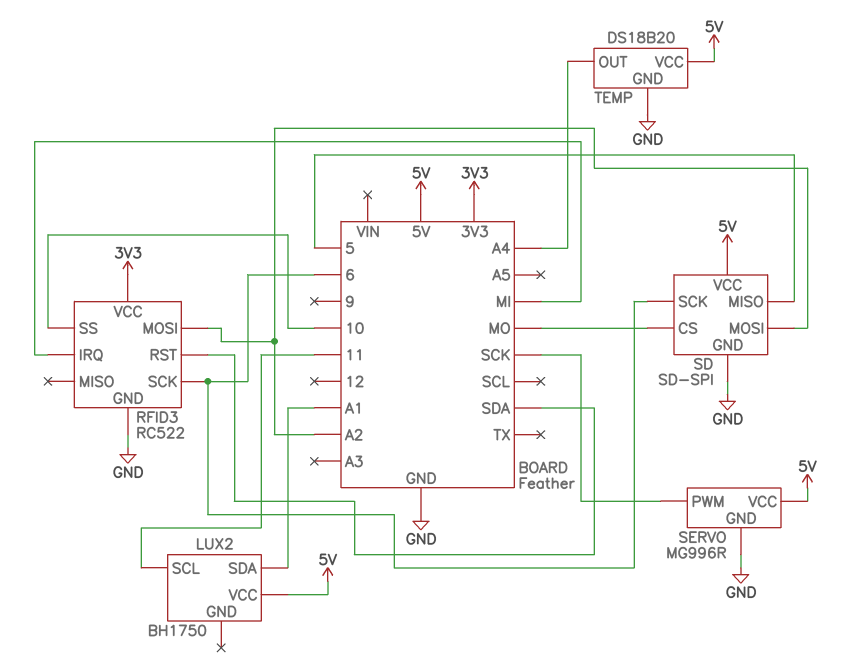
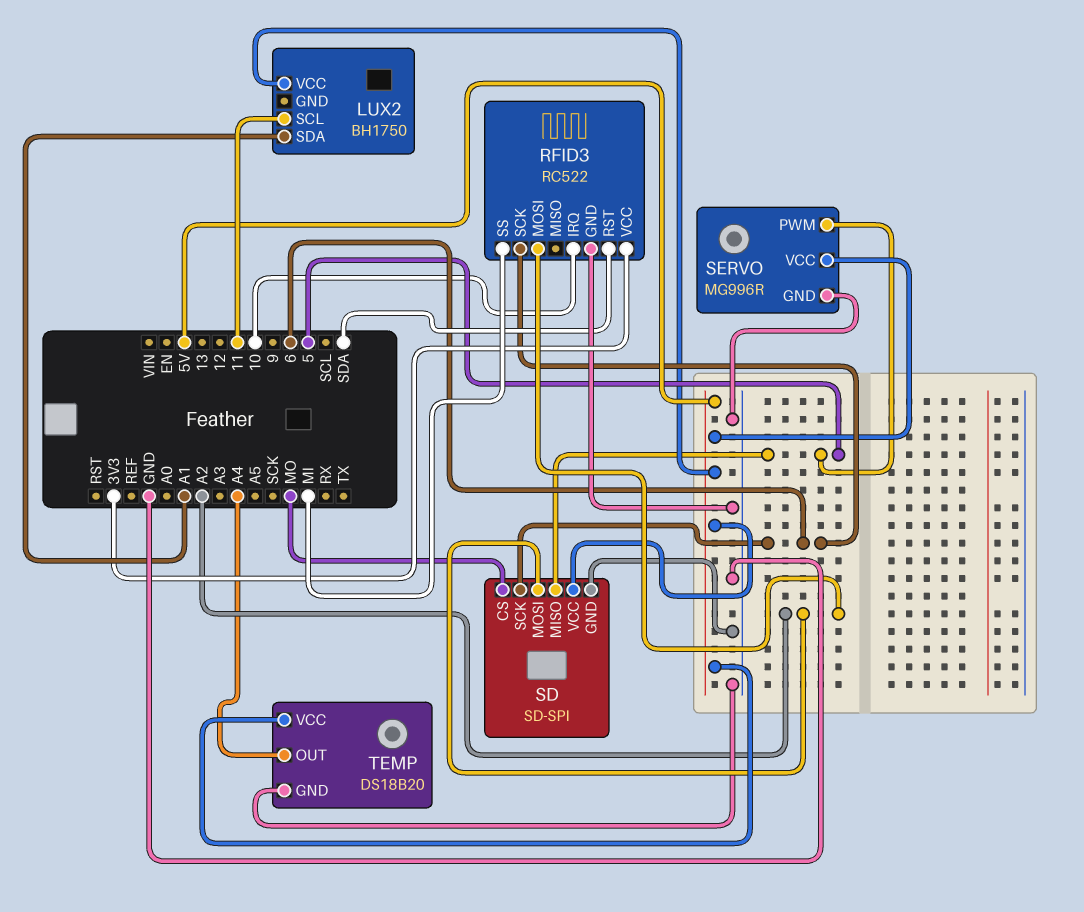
RFID3 pin IRQ: MI -> 10
RFID3 pin SS: 10 -> MI
SERVO pin PWM: SCK -> 5

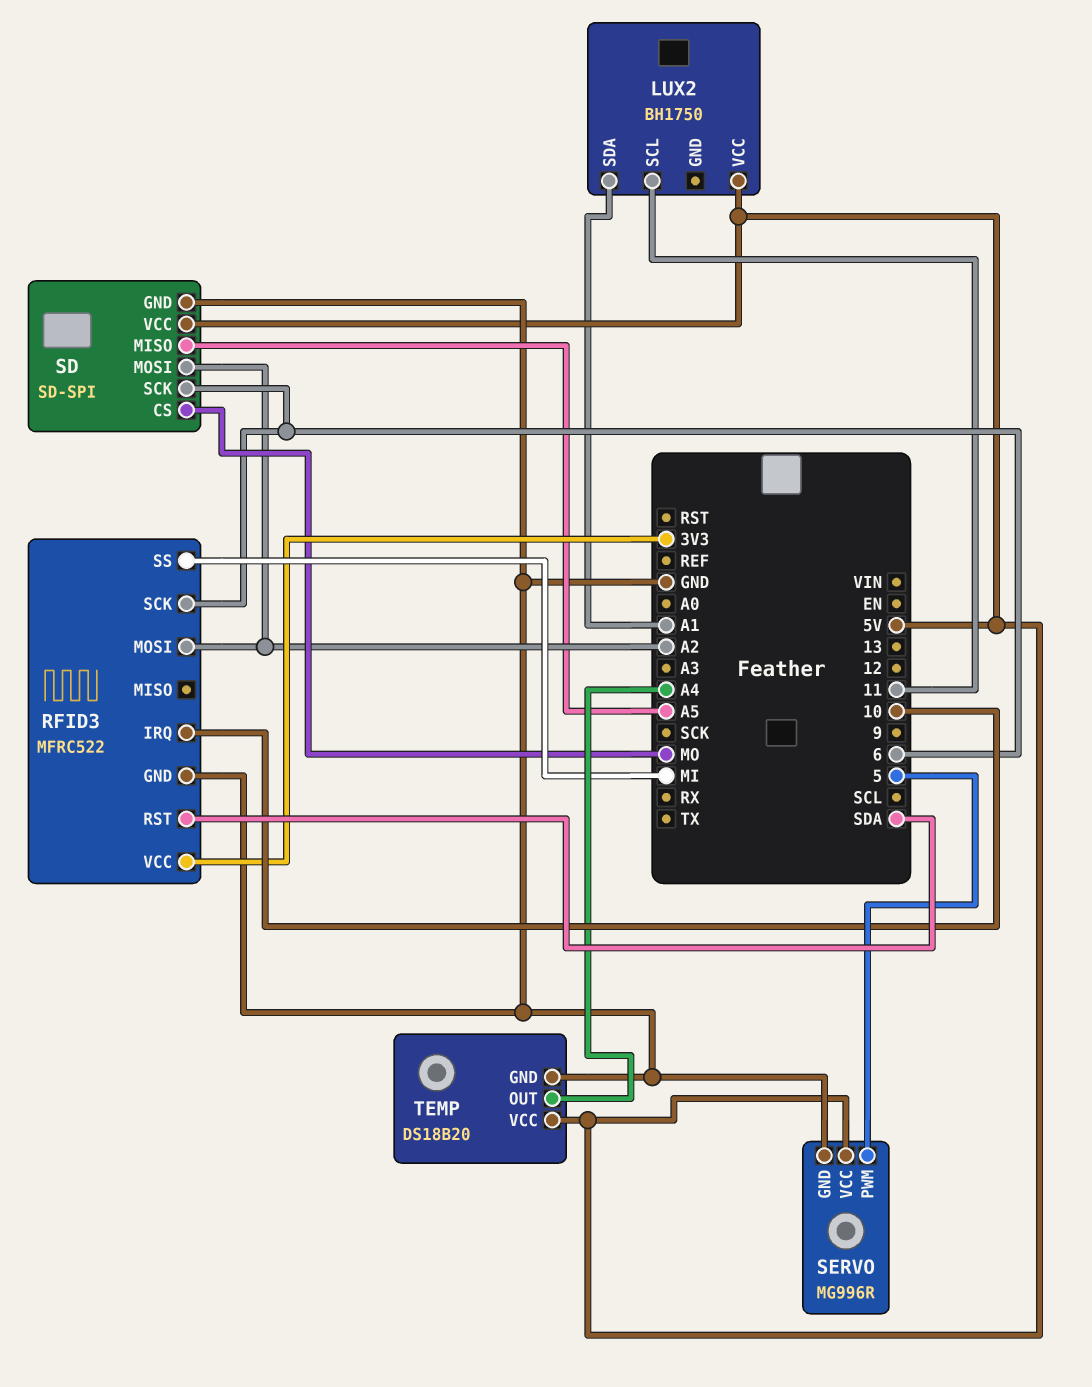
RFID3: RC522 -> MFRC522
SD pin MISO: 5 -> A5

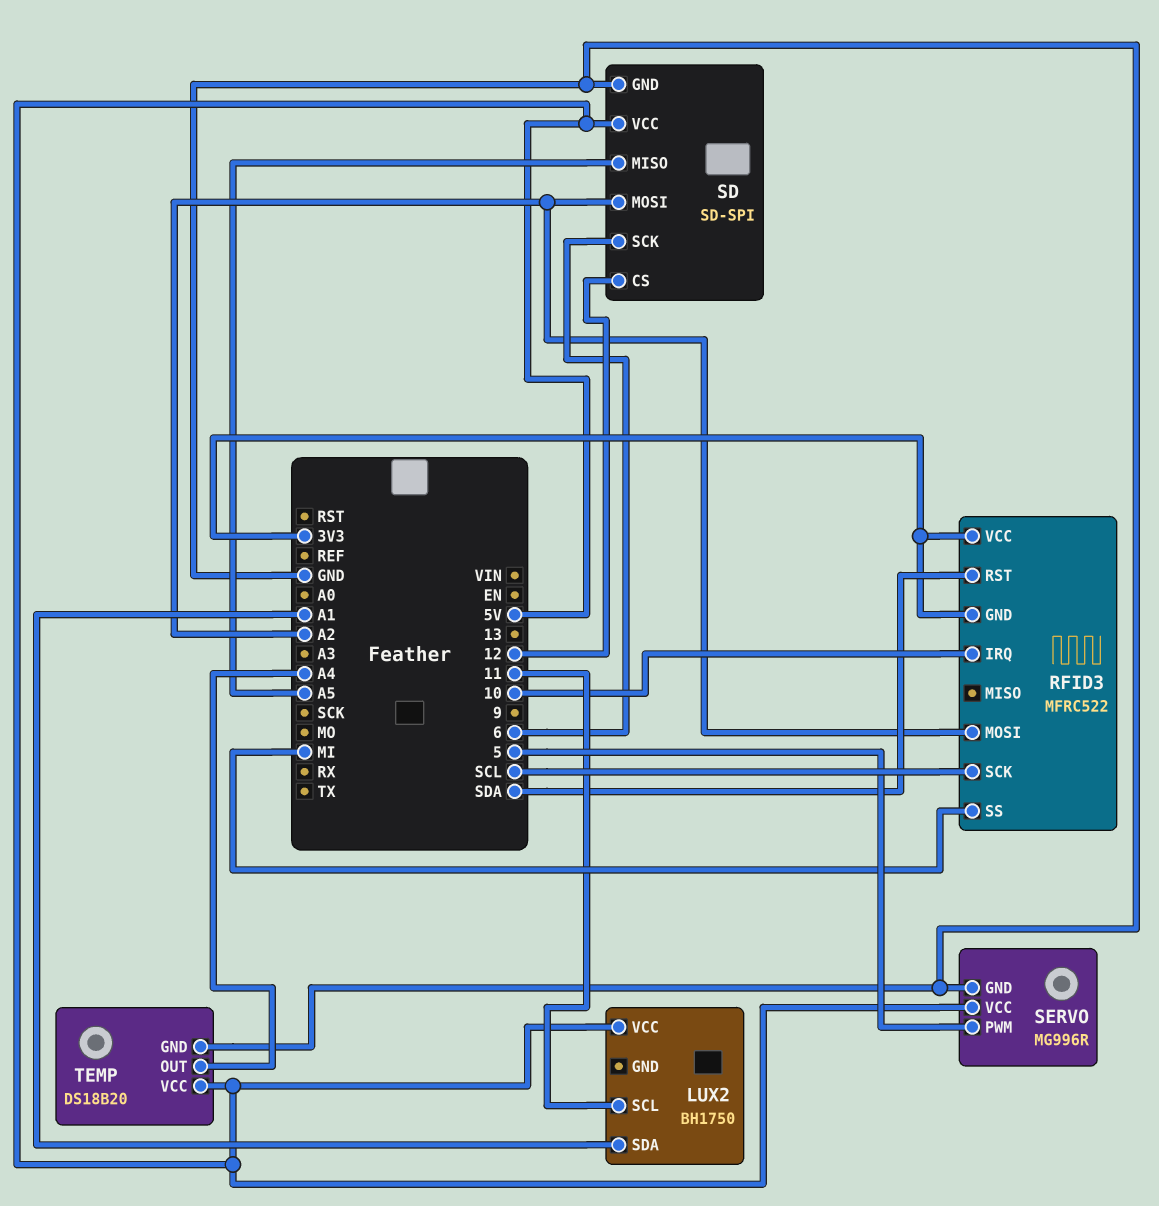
RFID3 pin GND: GND -> 3V3
RFID3 pin SCK: 6 -> SCL
SD pin CS: MO -> 12

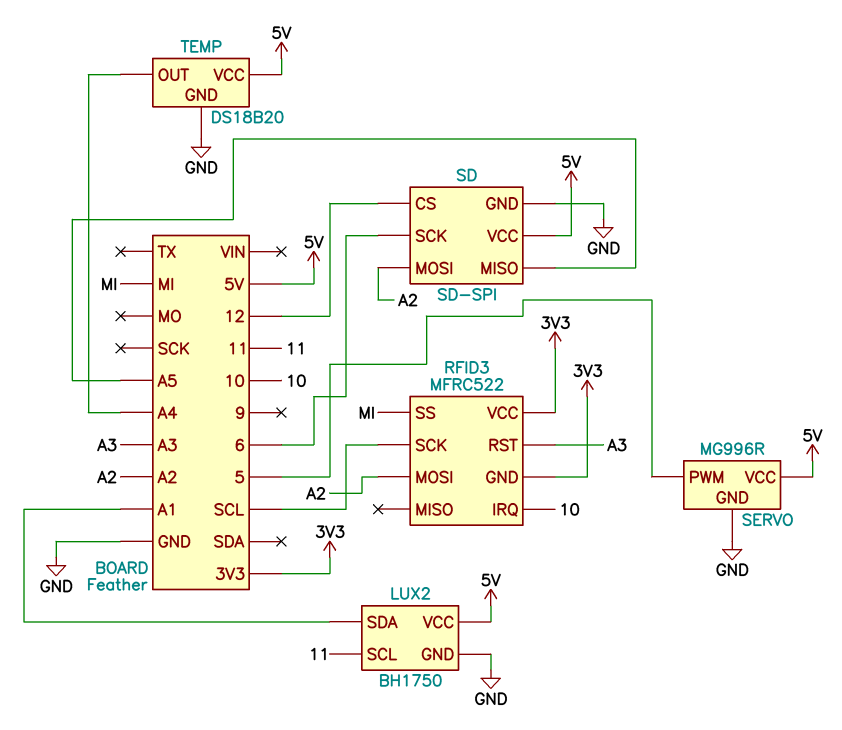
LUX2 pin GND: none -> GND
RFID3 pin RST: SDA -> A3

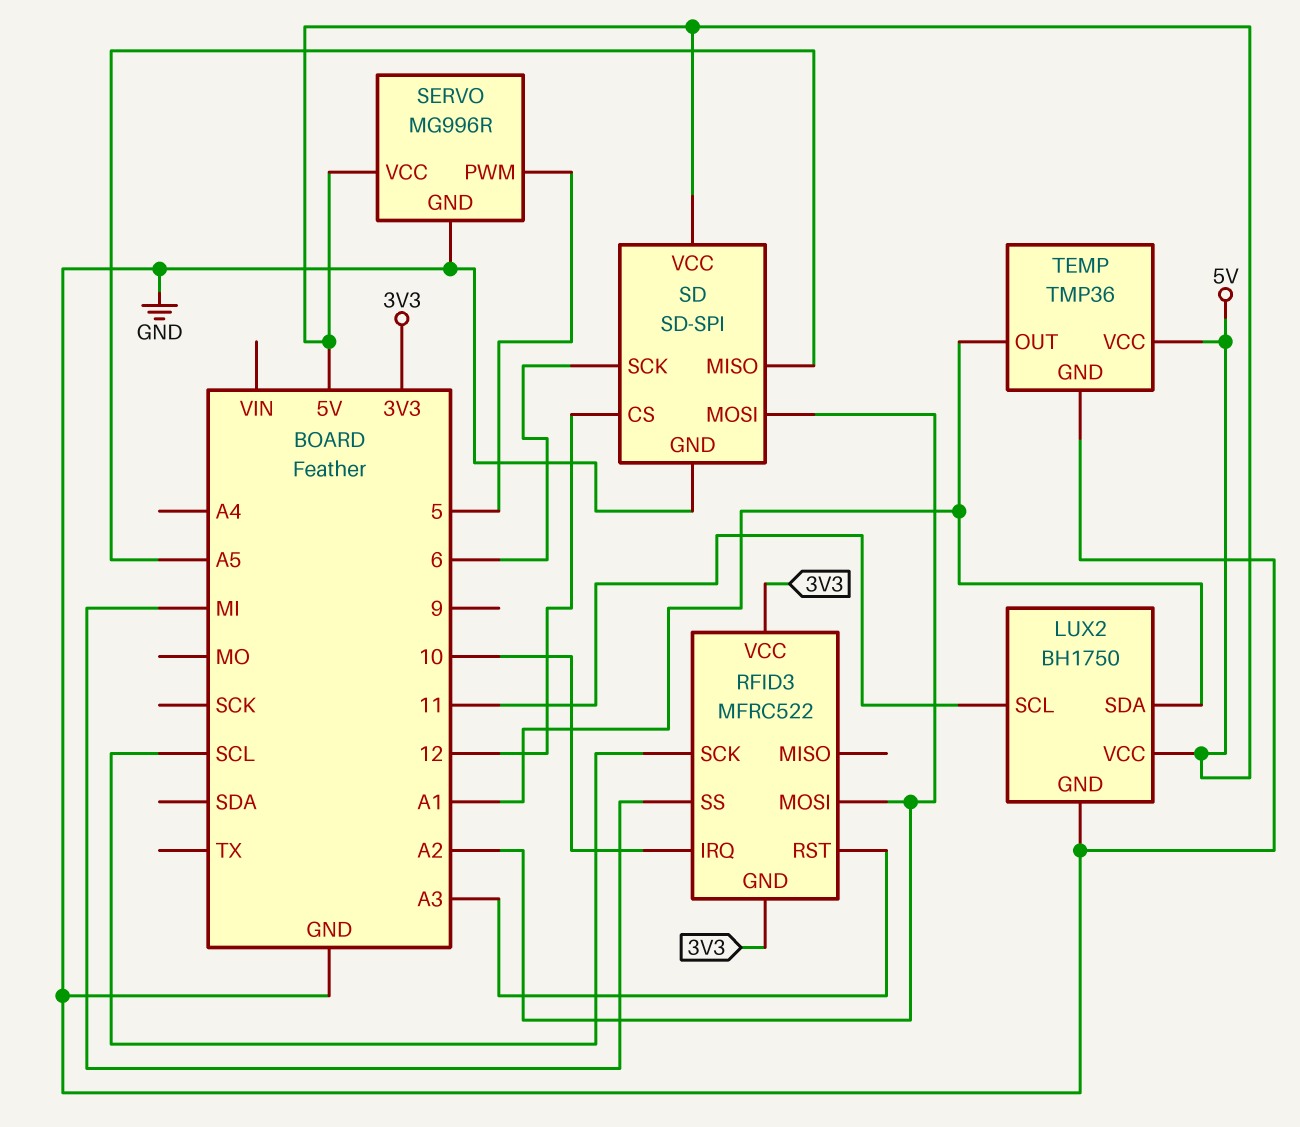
TEMP: DS18B20 -> TMP36
TEMP pin OUT: A4 -> A1

